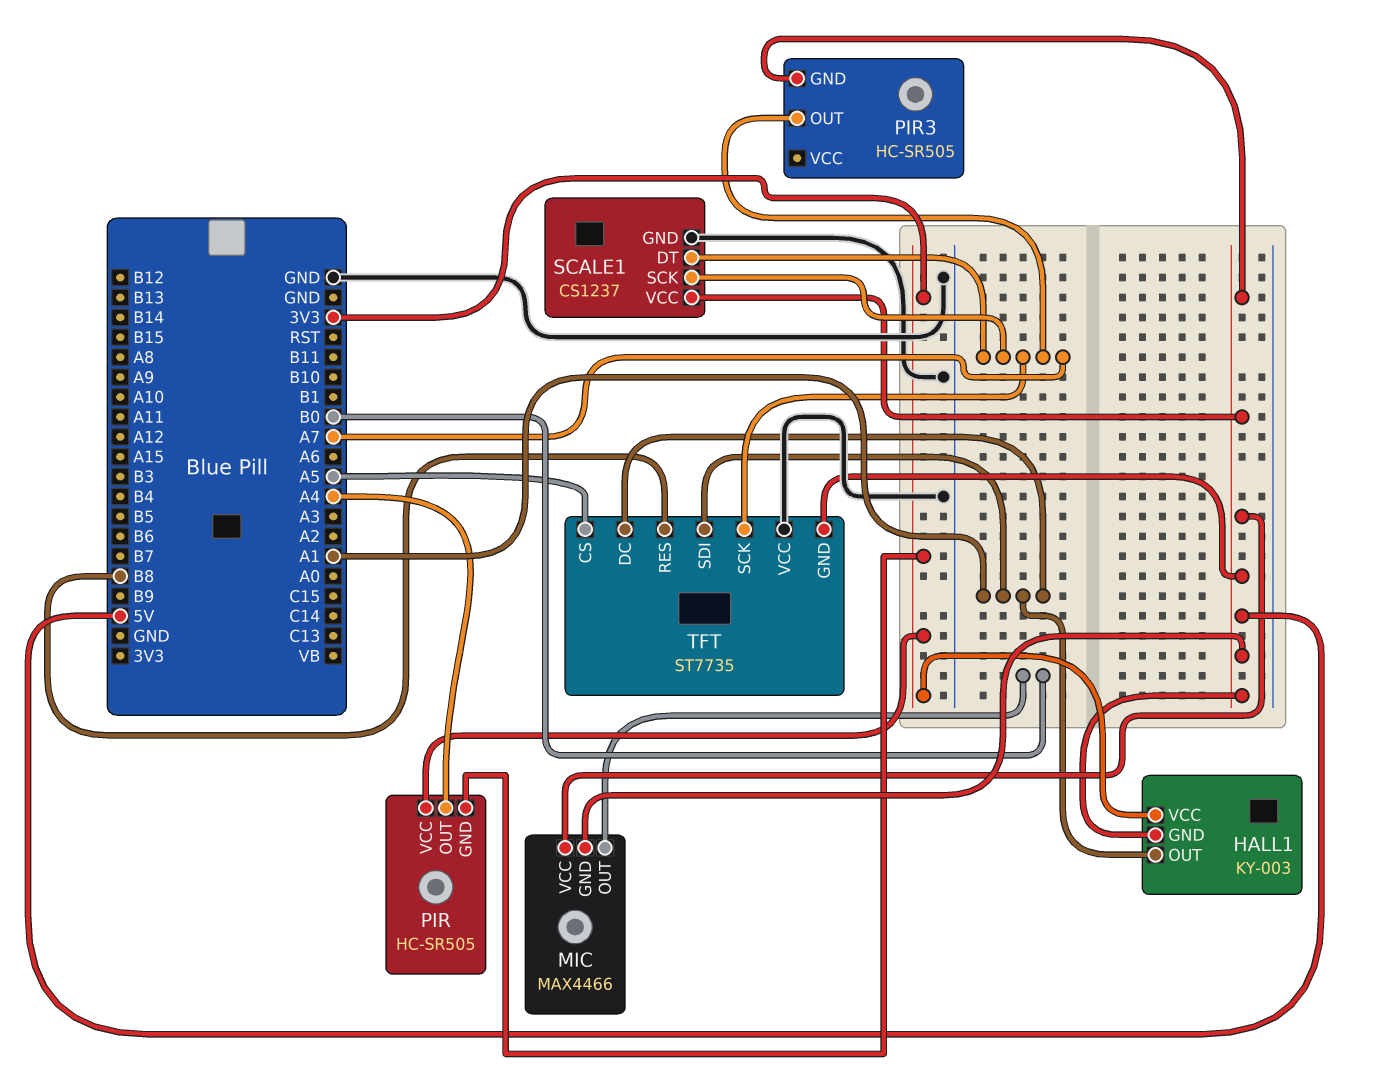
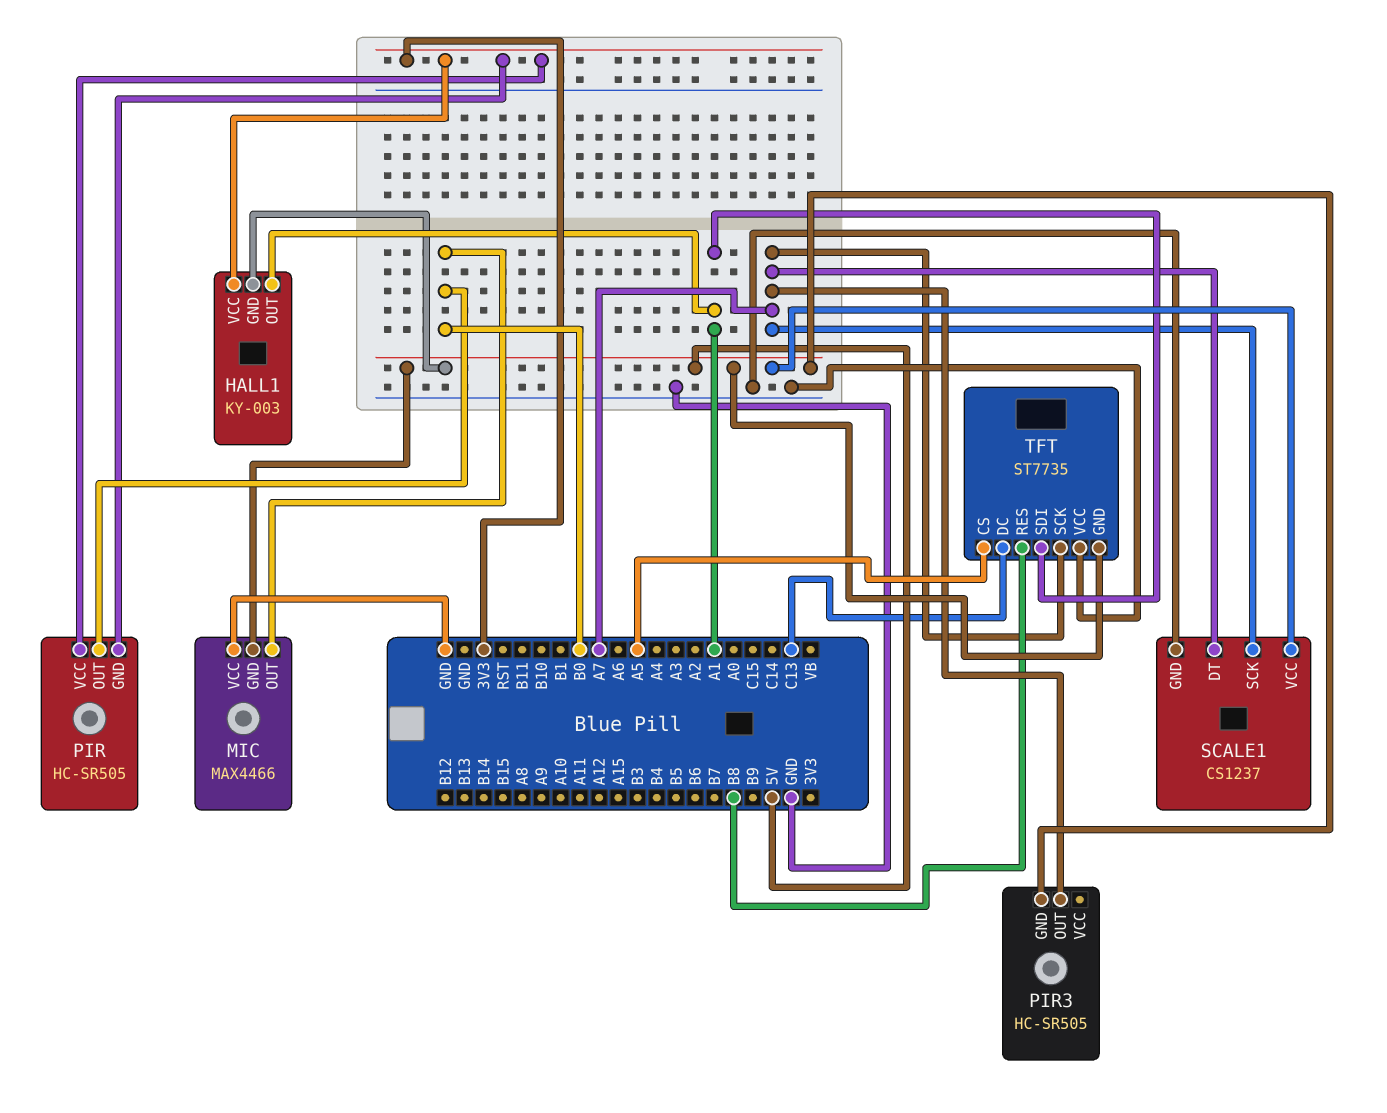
MIC pin VCC: 5V -> GND
PIR pin OUT: A4 -> B0
TFT pin DC: A1 -> C13

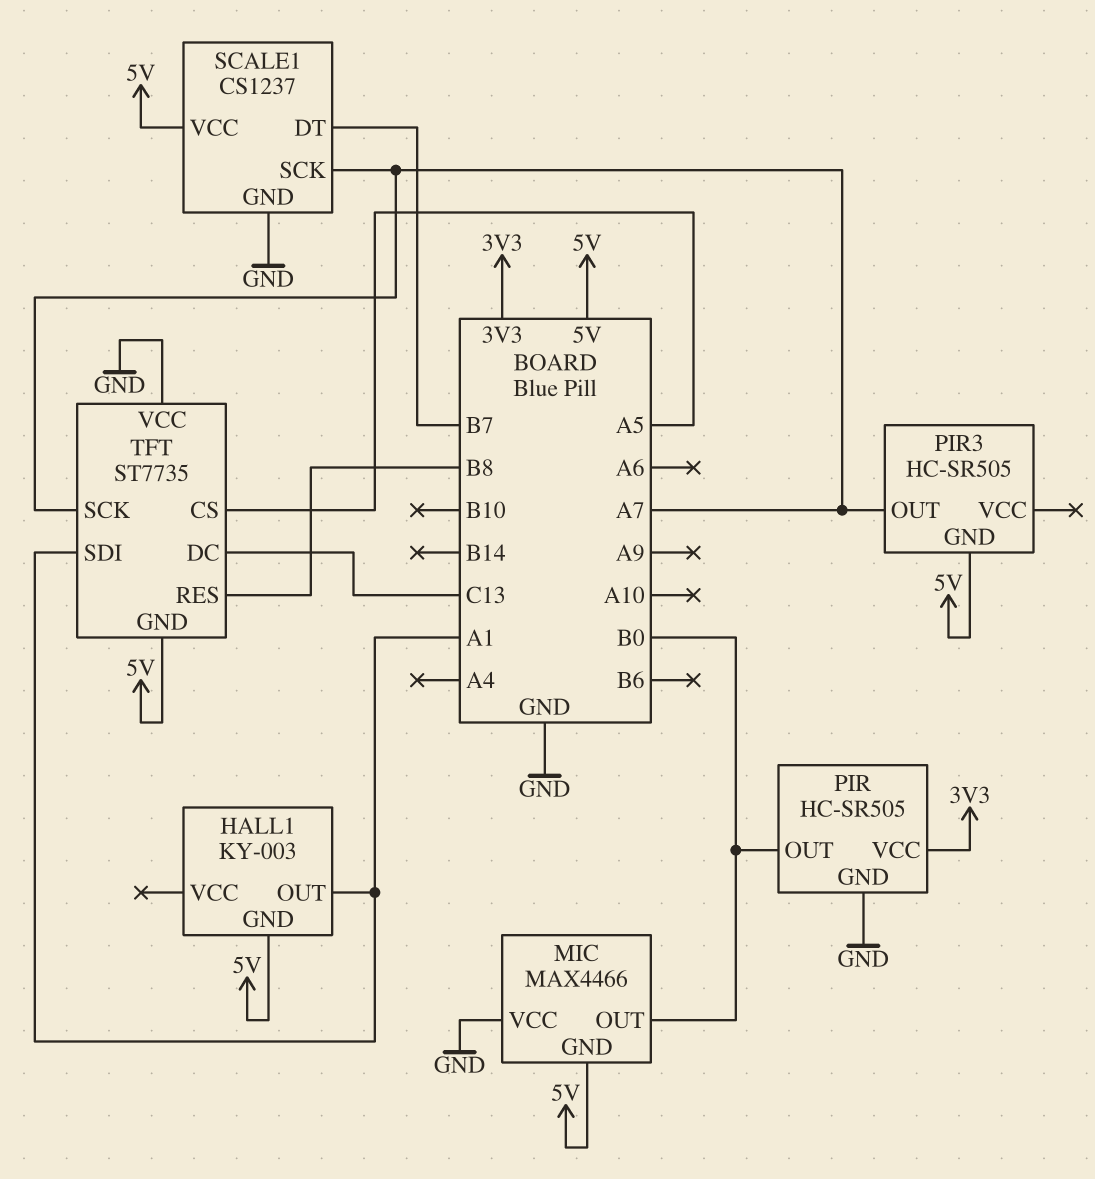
HALL1 pin VCC: 3V3 -> none
PIR pin GND: 3V3 -> GND
SCALE1 pin DT: A7 -> B7

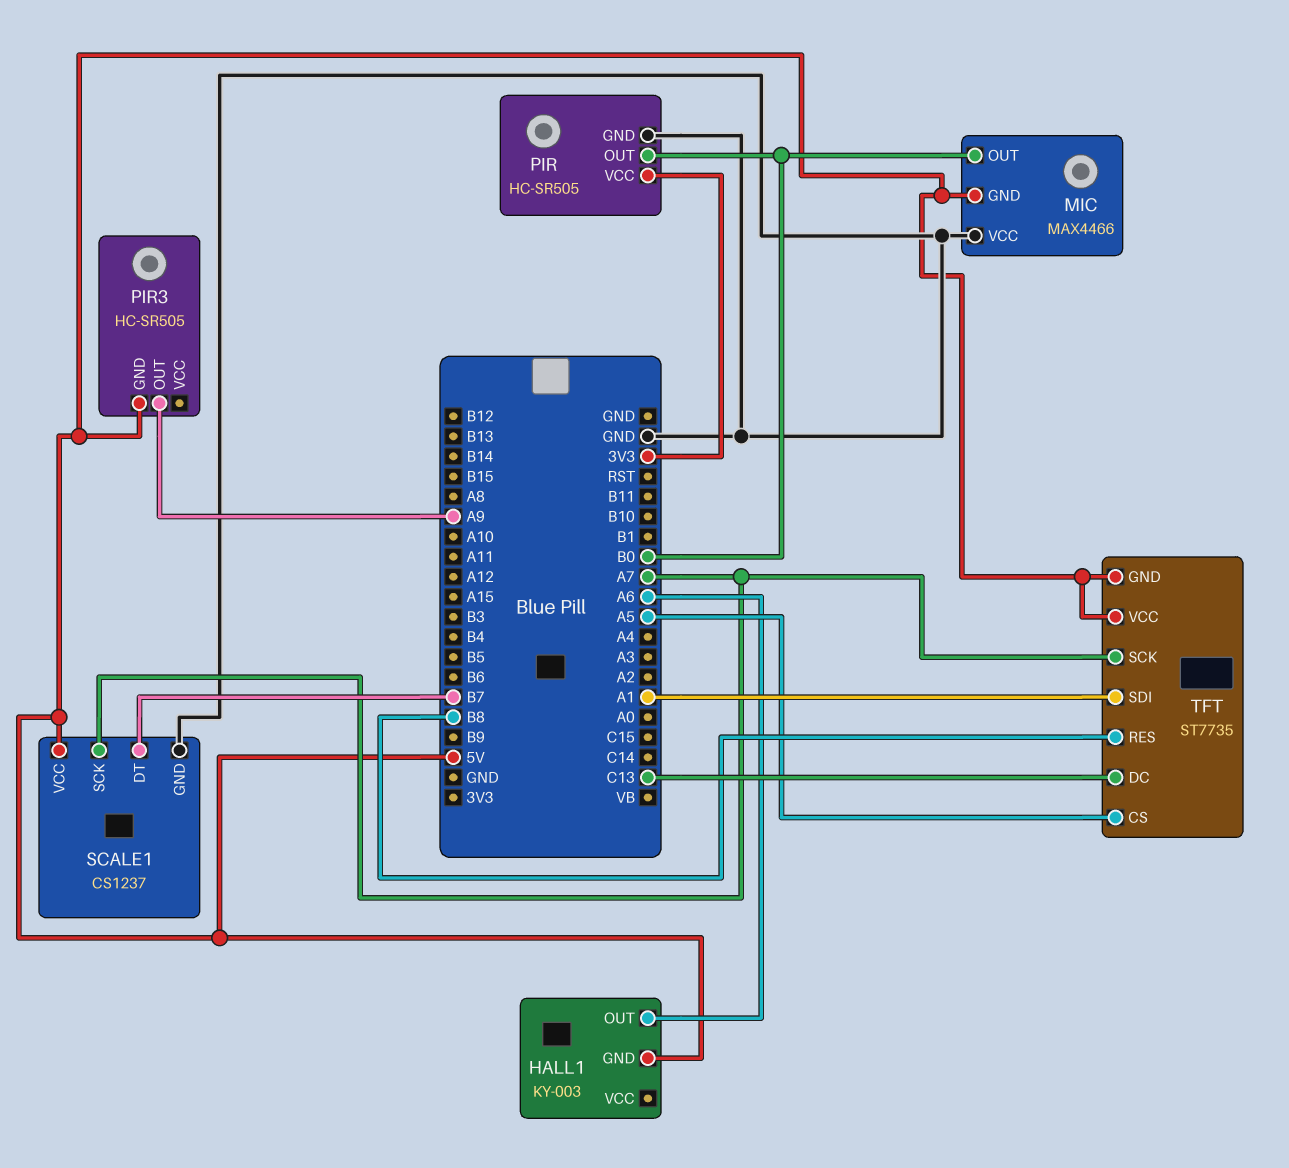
HALL1 pin OUT: A1 -> A6
PIR3 pin OUT: A7 -> A9
TFT pin VCC: GND -> 5V

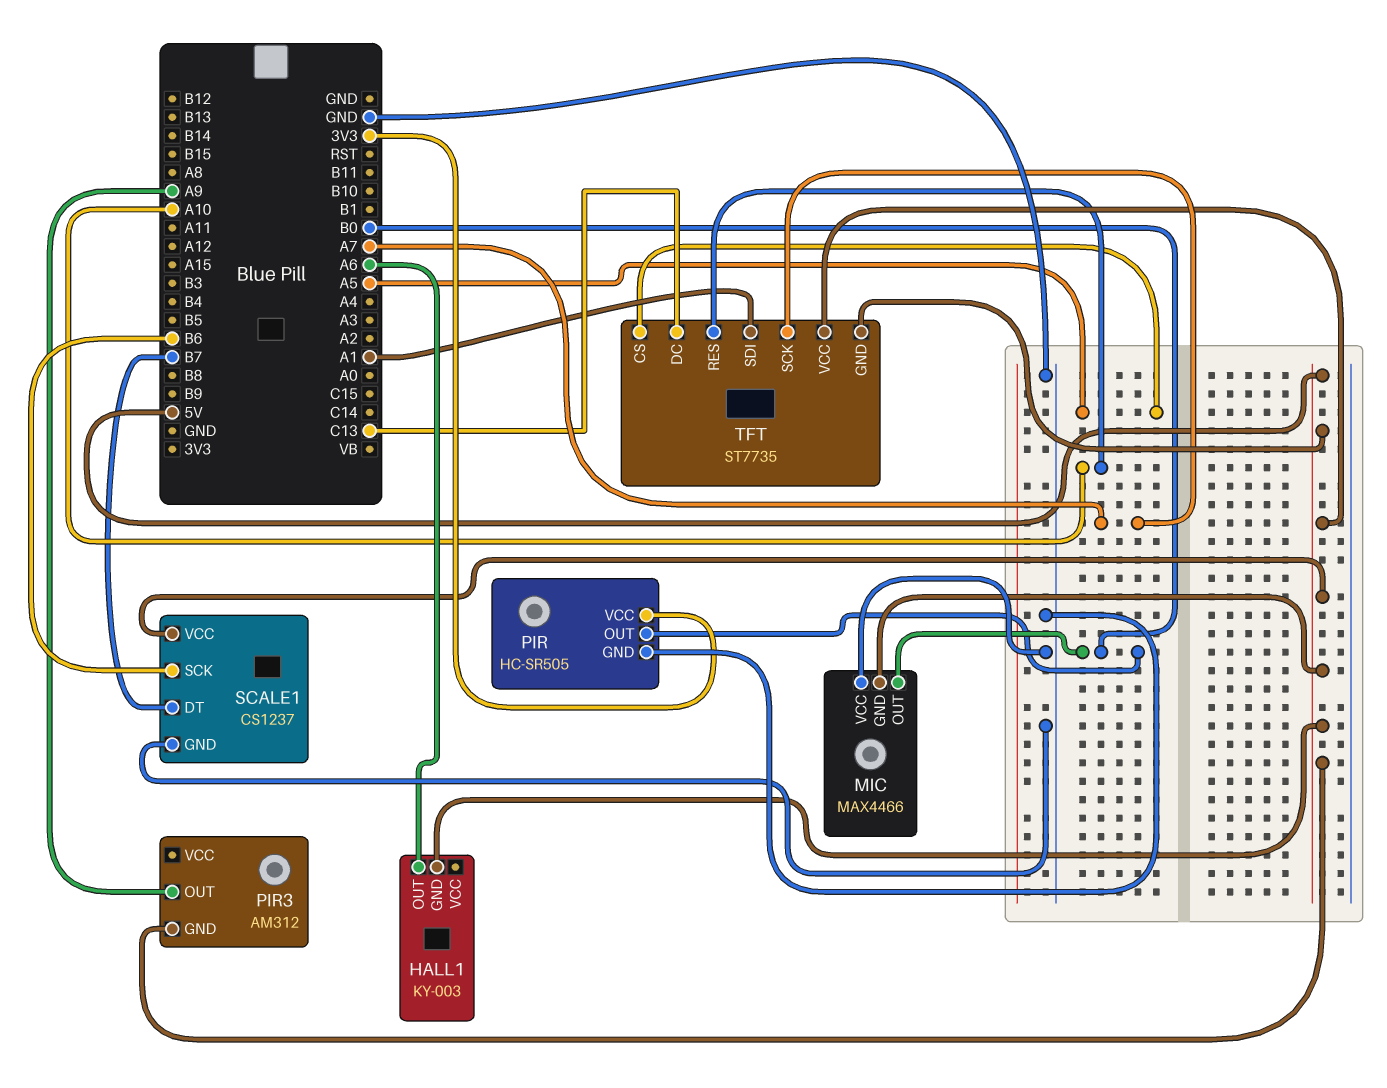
PIR3: HC-SR505 -> AM312
SCALE1 pin SCK: A7 -> B6
TFT pin RES: B8 -> A10

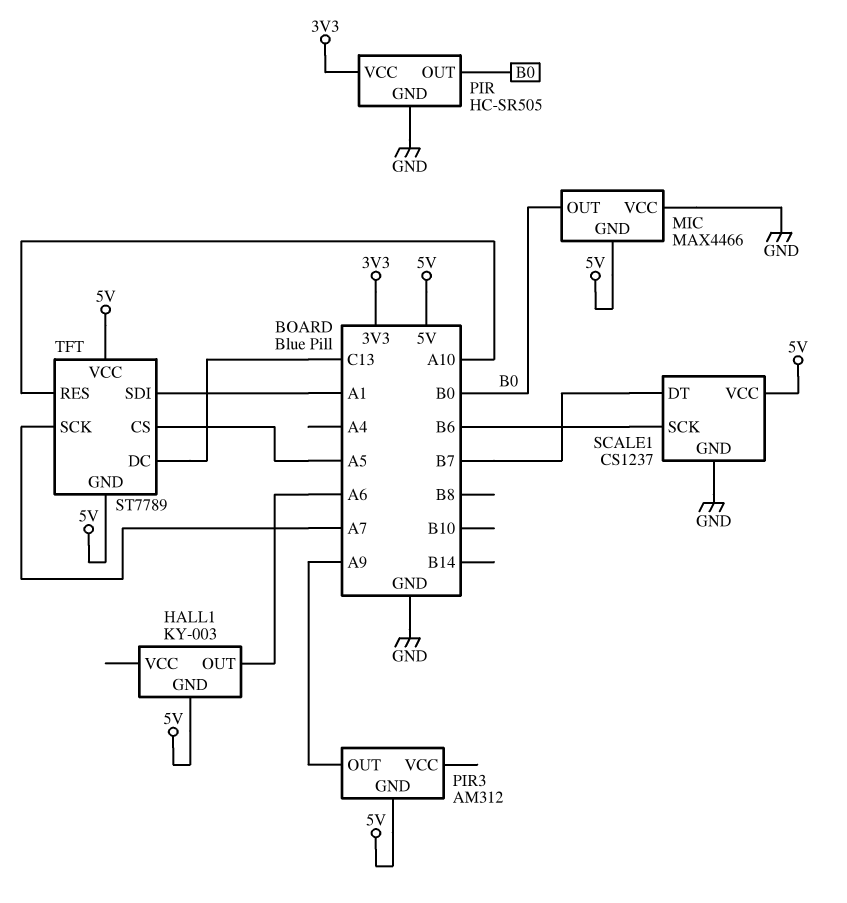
TFT: ST7735 -> ST7789

